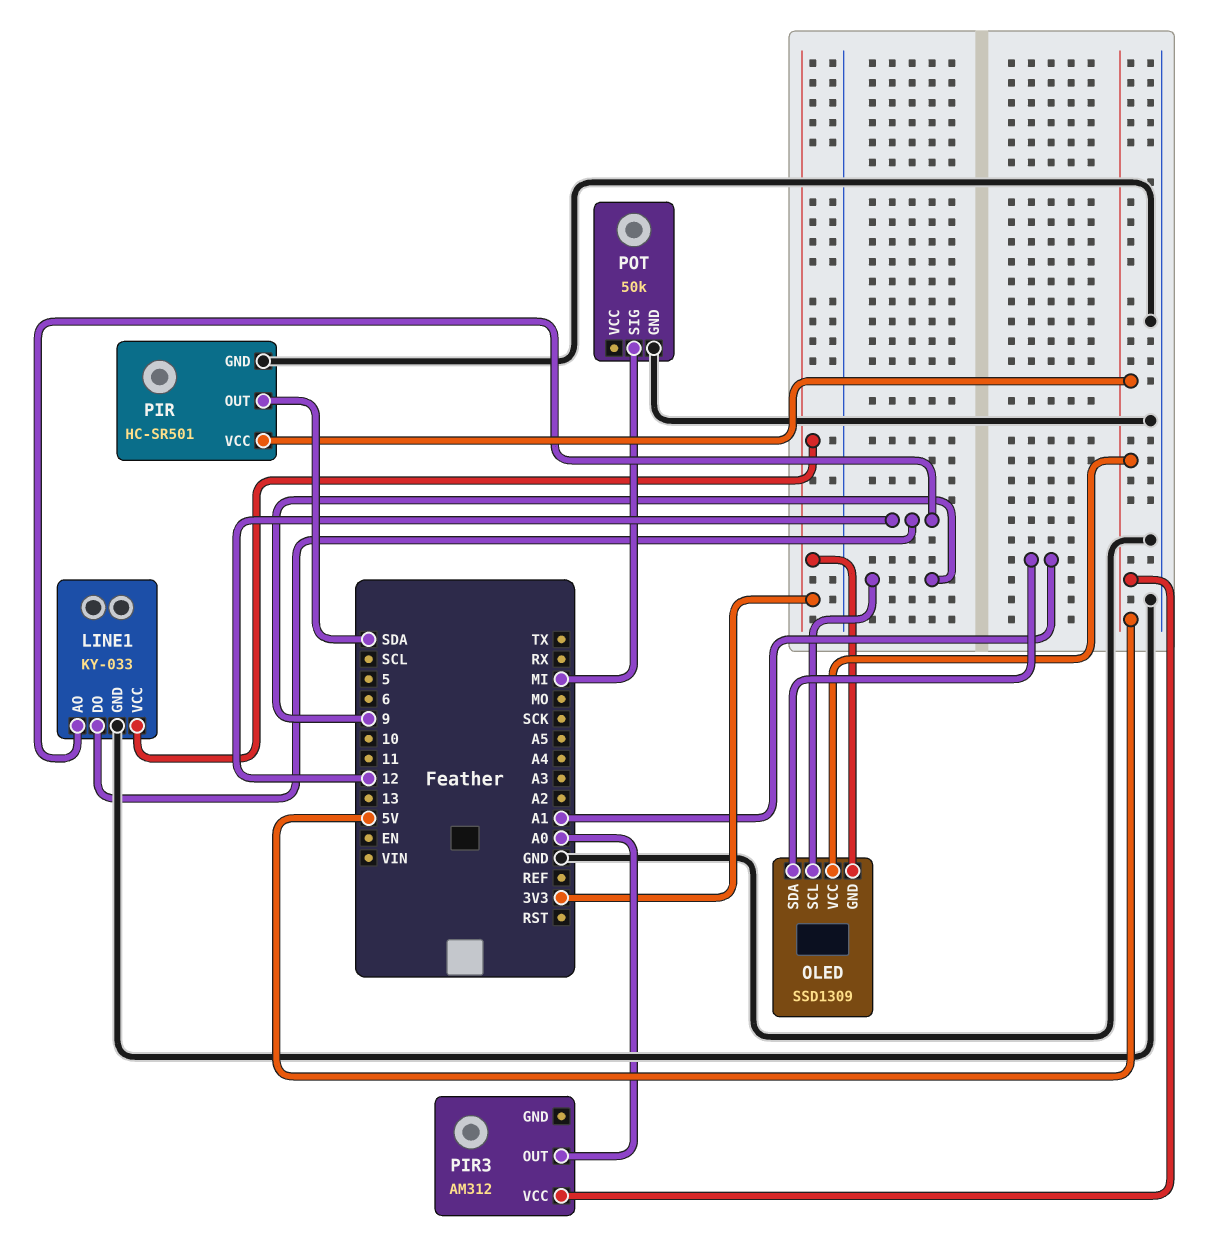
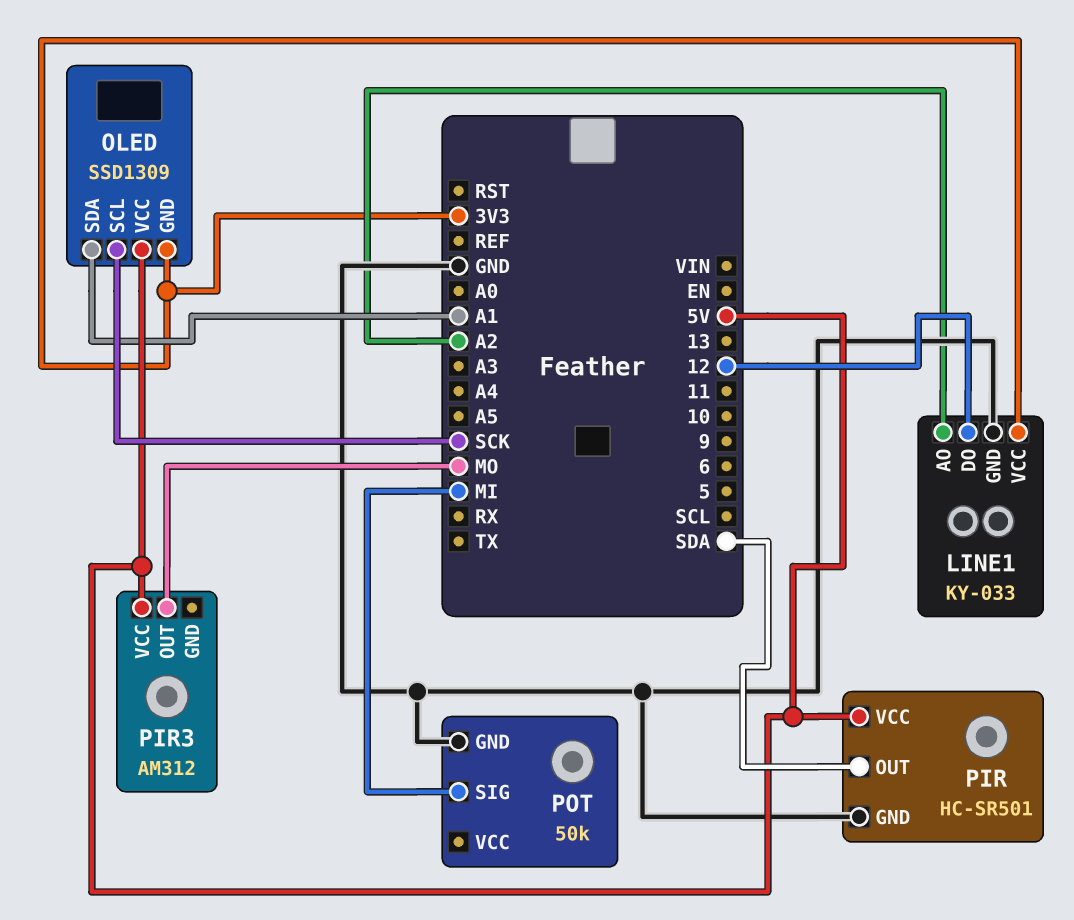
LINE1 pin AO: 12 -> A2
OLED pin SCL: 9 -> SCK
PIR3 pin OUT: A0 -> MO

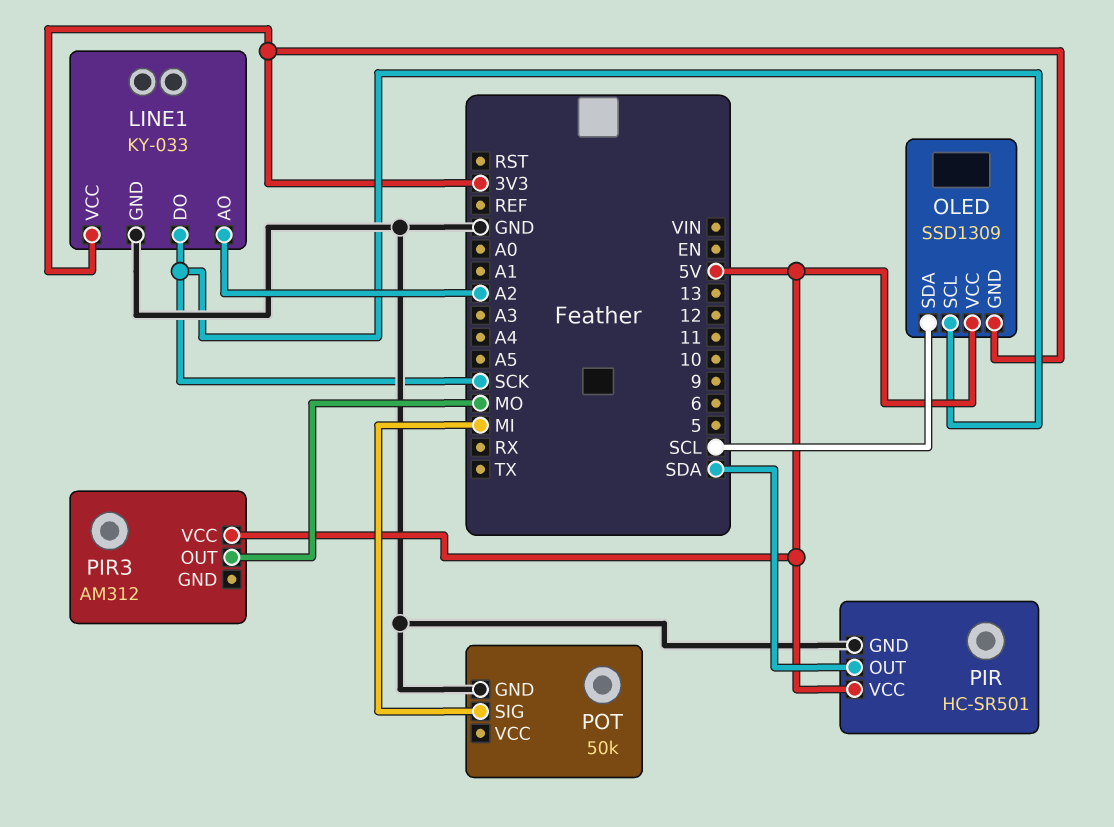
LINE1 pin DO: 12 -> SCK
OLED pin SDA: A1 -> SCL

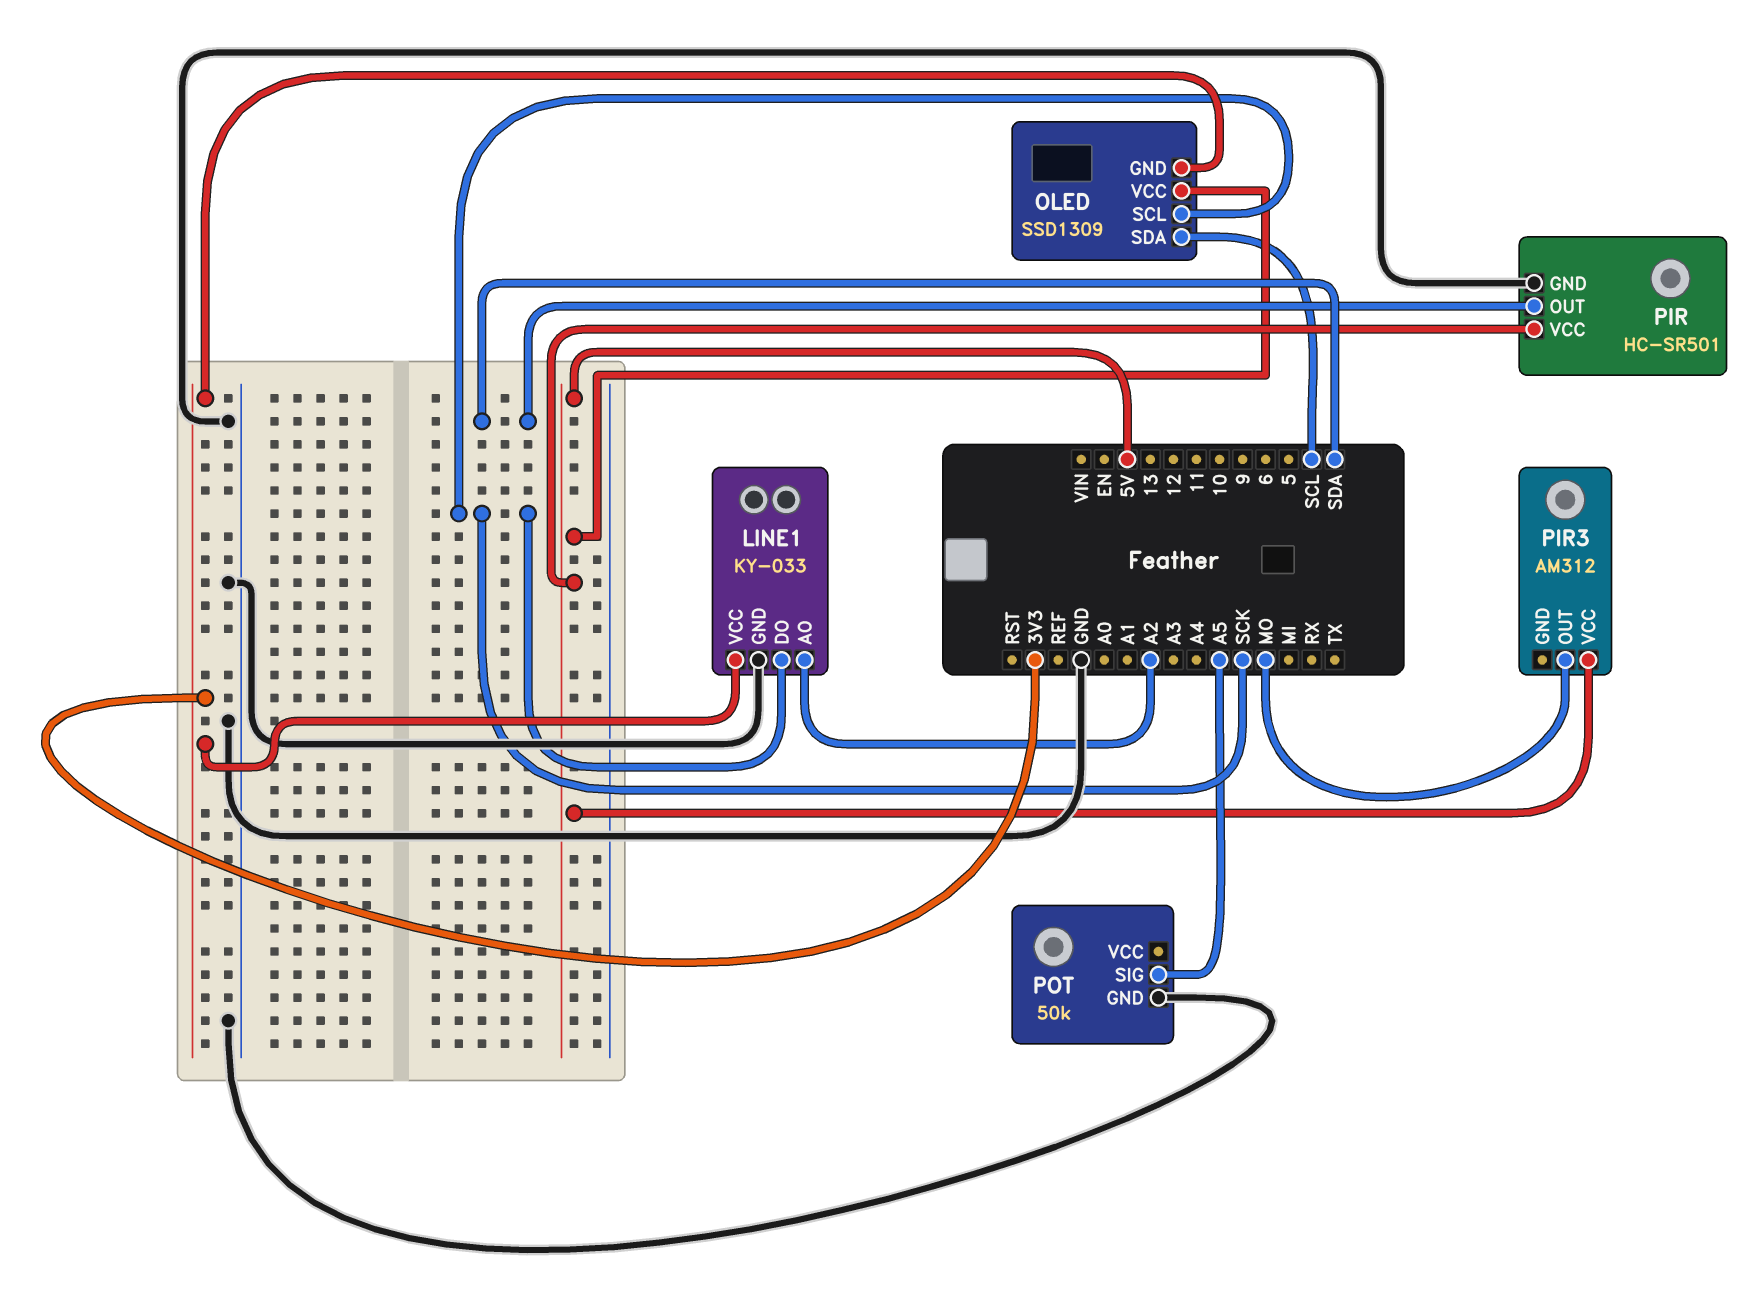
POT pin SIG: MI -> A5

